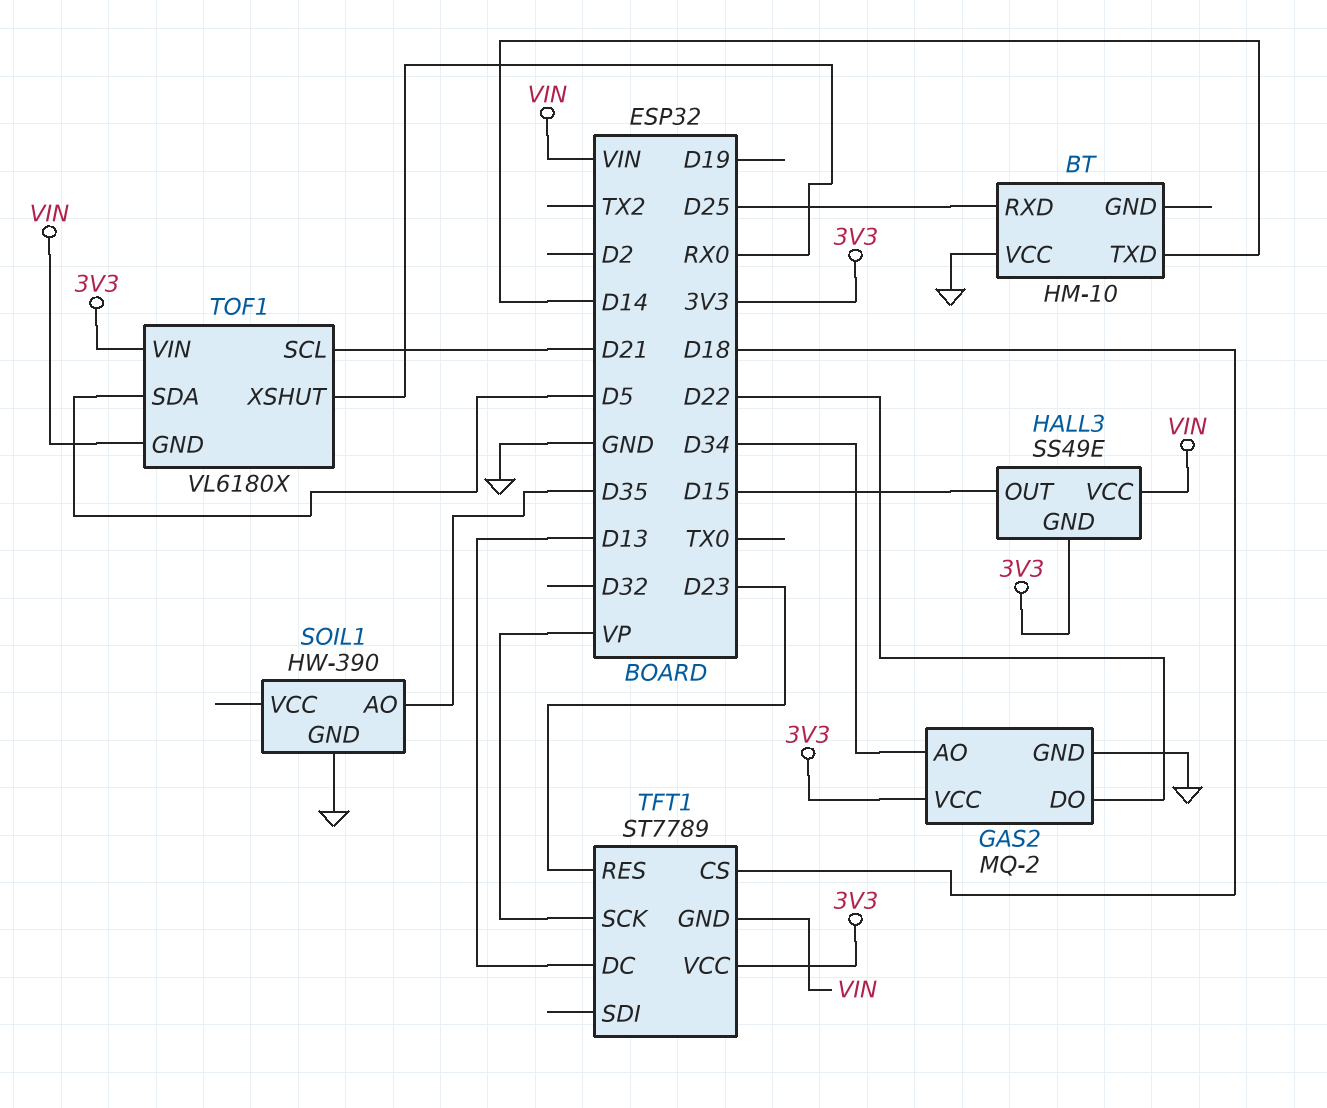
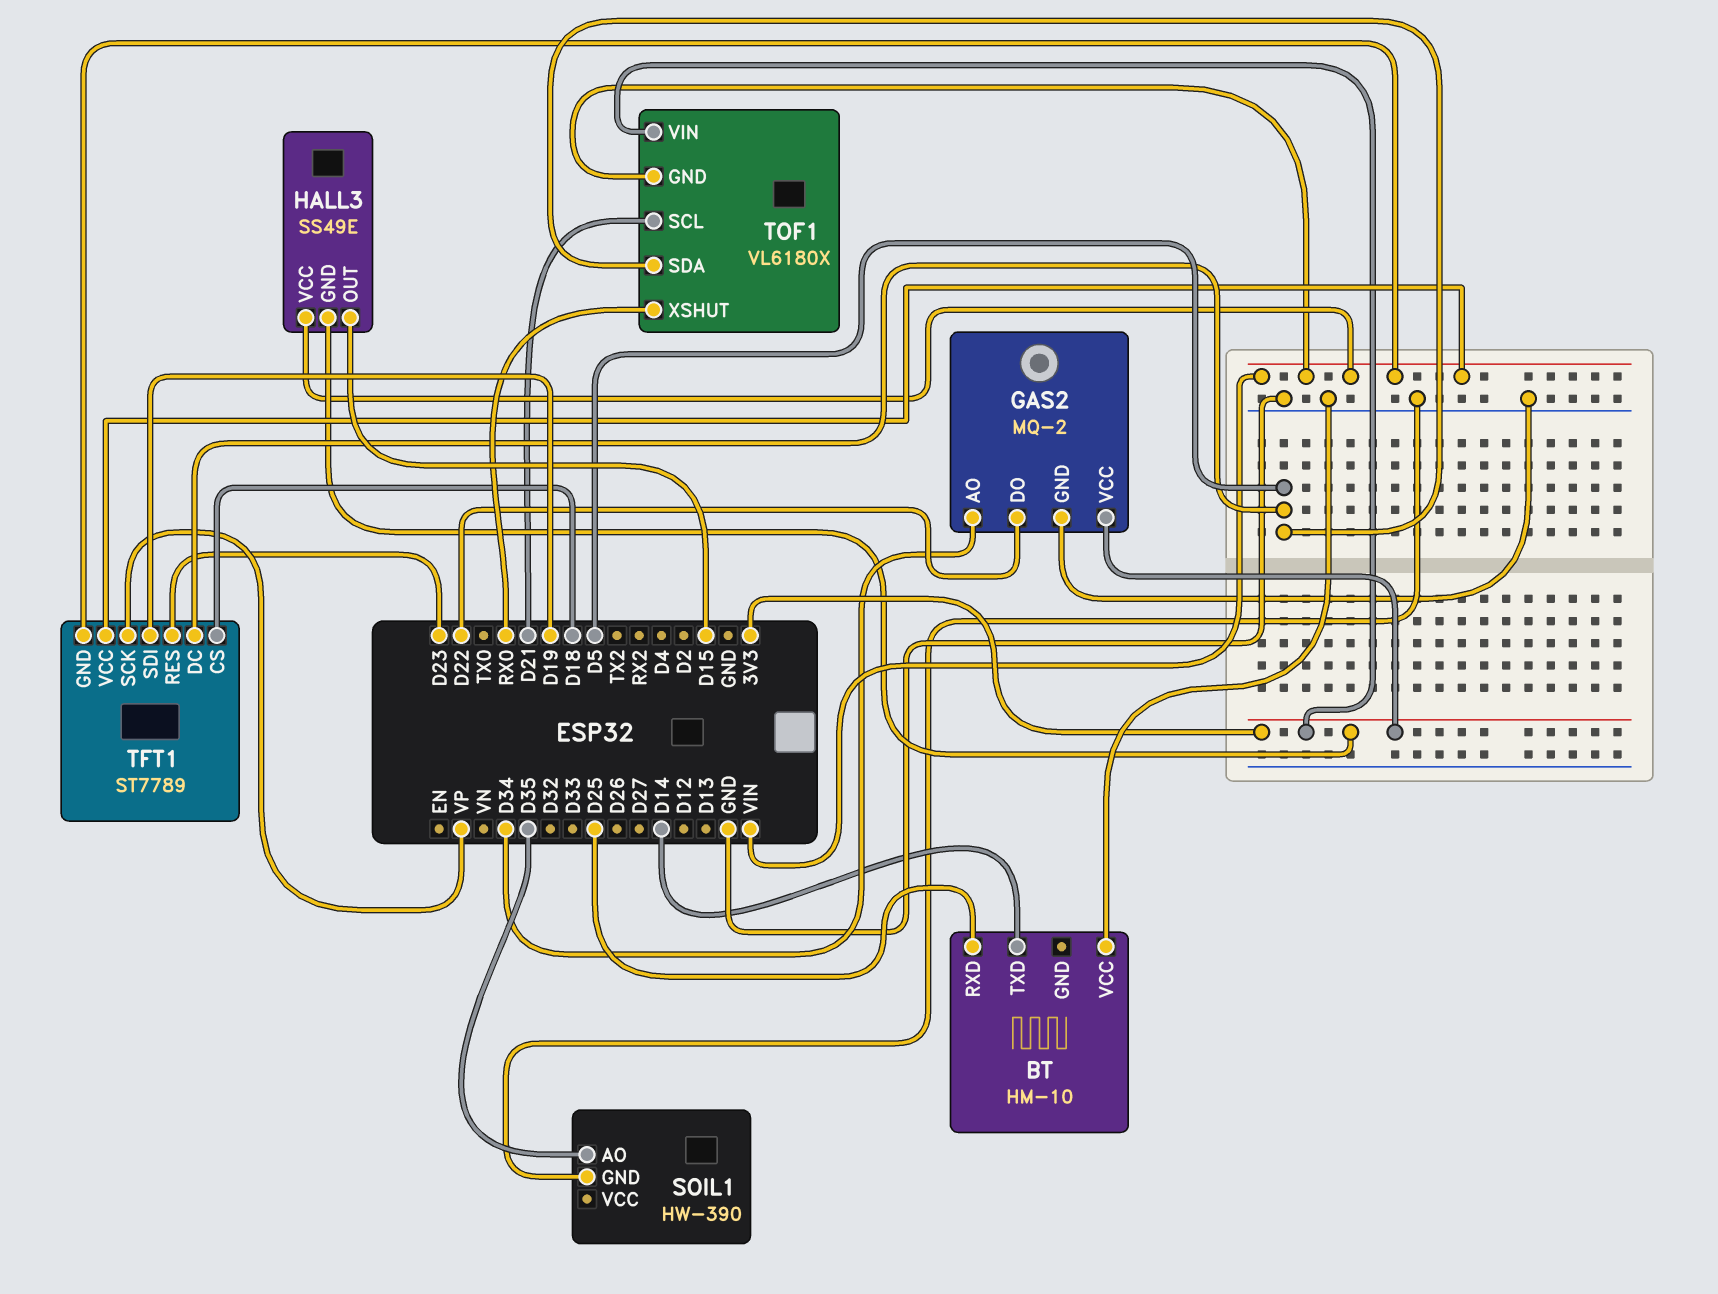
TFT1 pin DC: D13 -> D5
TFT1 pin SDI: none -> D19
TFT1 pin VCC: 3V3 -> VIN

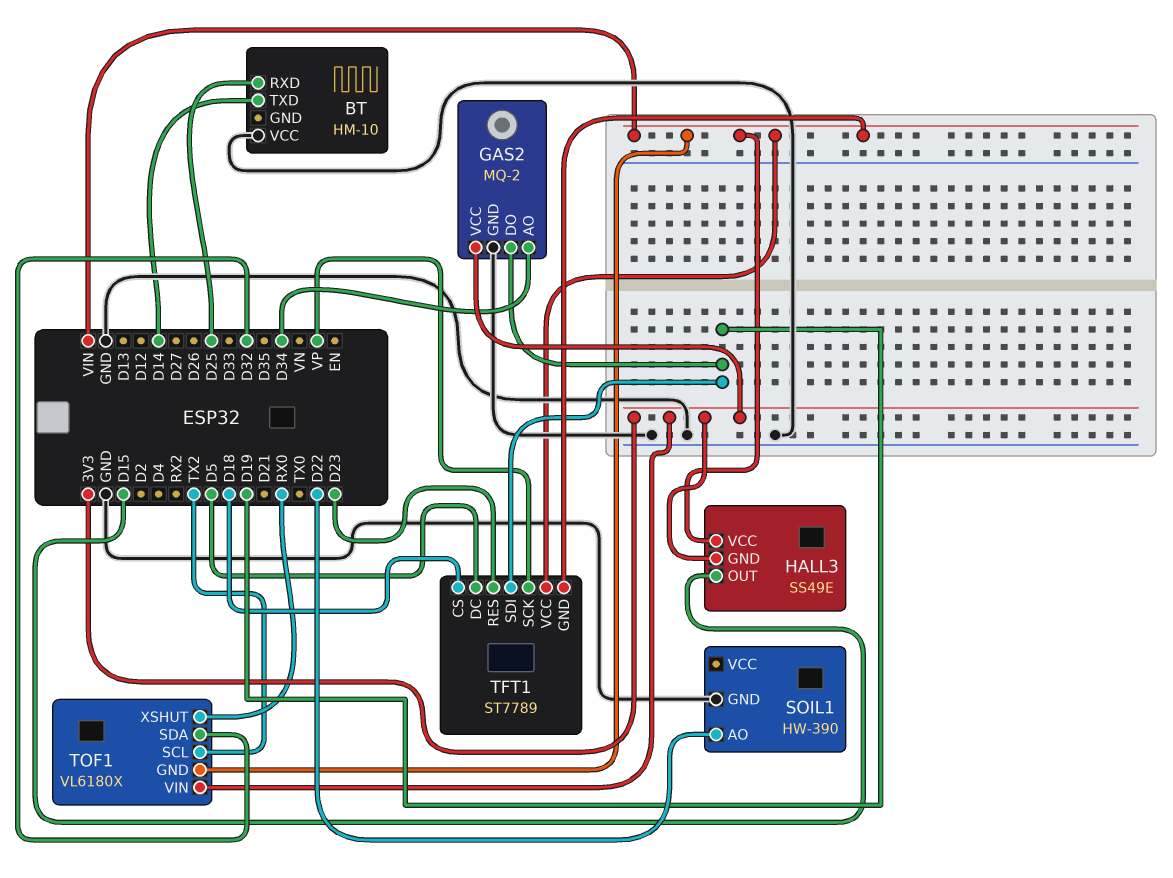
GAS2 pin DO: D22 -> D19
SOIL1 pin AO: D35 -> D22
TOF1 pin SCL: D21 -> TX2
TOF1 pin SDA: D5 -> D32

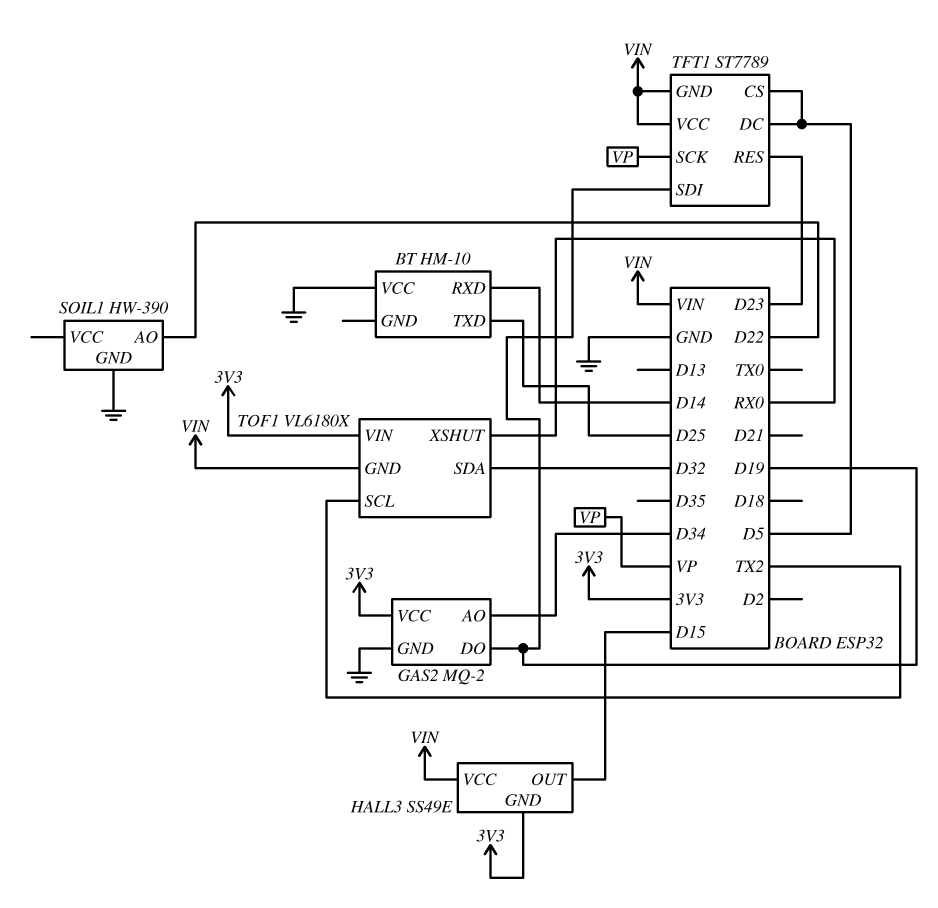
BT pin RXD: D25 -> D14
BT pin TXD: D14 -> D25
TFT1 pin CS: D18 -> D5

